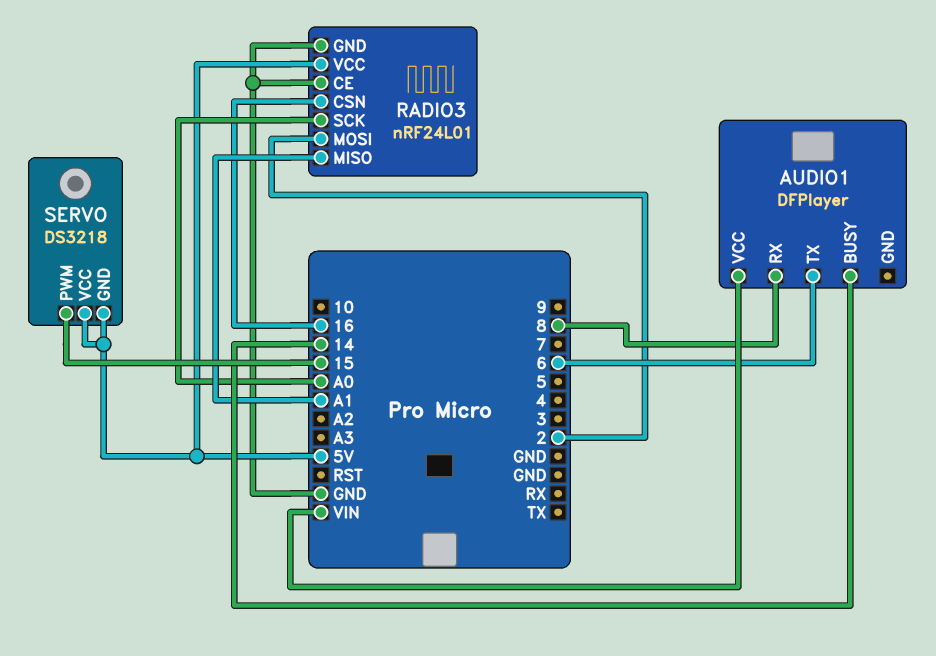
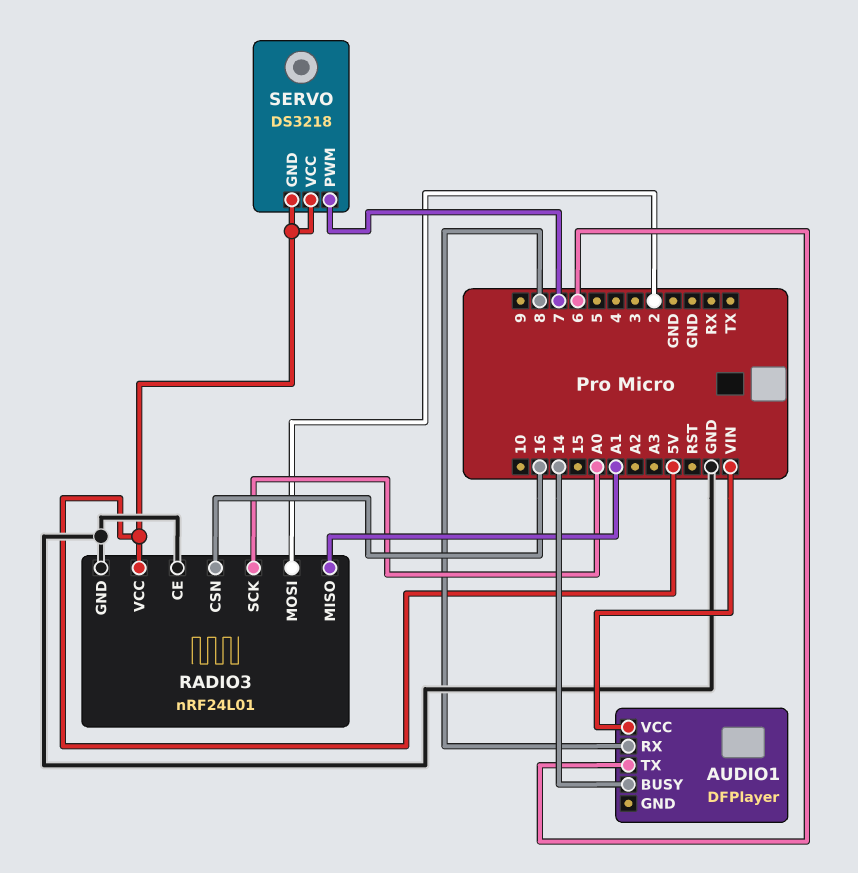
SERVO pin PWM: 15 -> 7

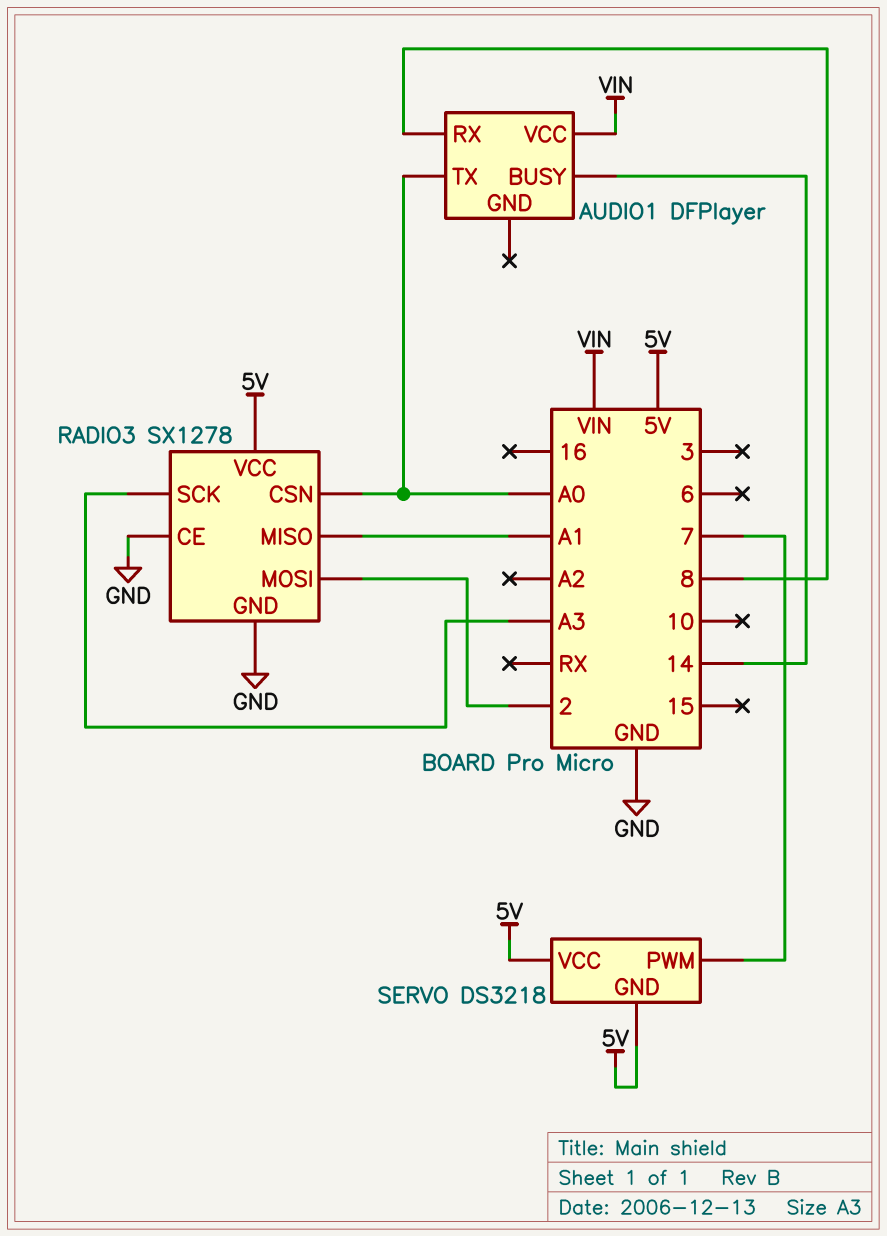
AUDIO1 pin TX: 6 -> A0
RADIO3: nRF24L01 -> SX1278
RADIO3 pin CSN: 16 -> A0
RADIO3 pin SCK: A0 -> A3

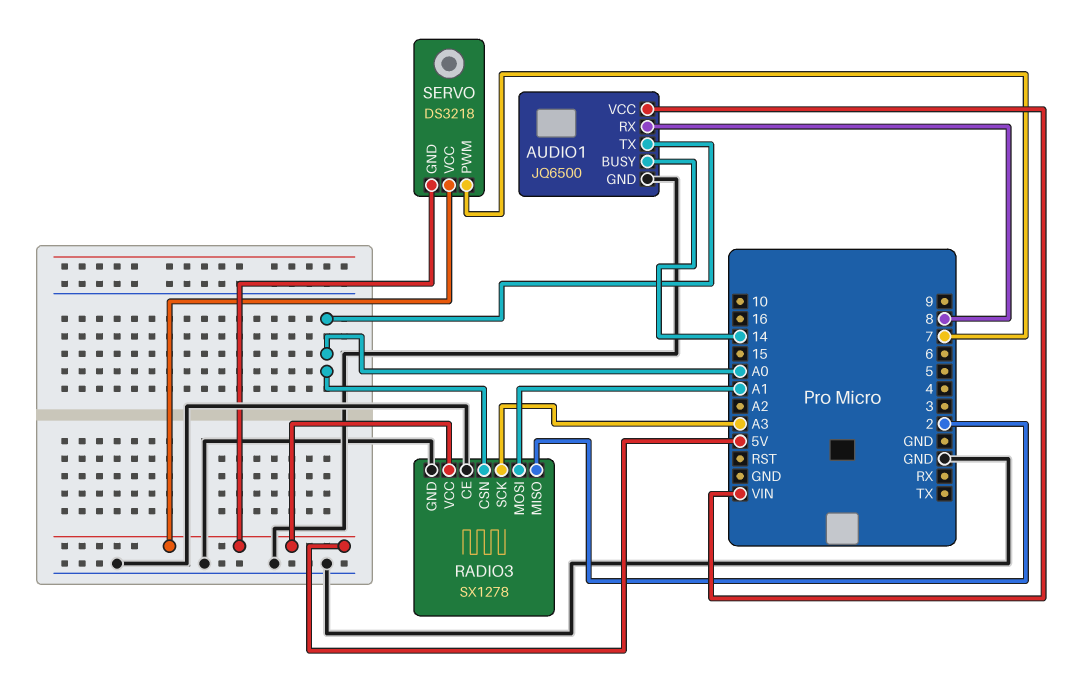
AUDIO1: DFPlayer -> JQ6500
AUDIO1 pin GND: none -> GND
RADIO3 pin MISO: A1 -> 2
RADIO3 pin MOSI: 2 -> A1

